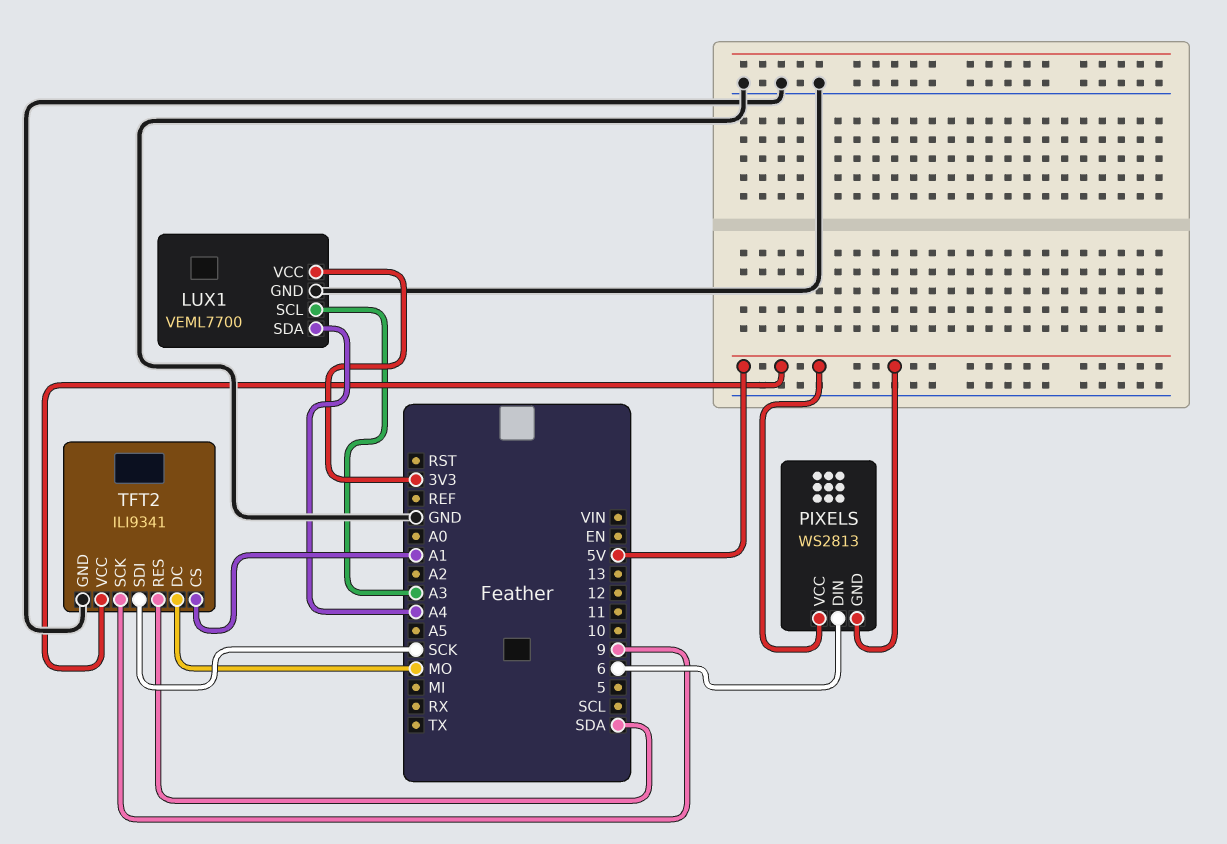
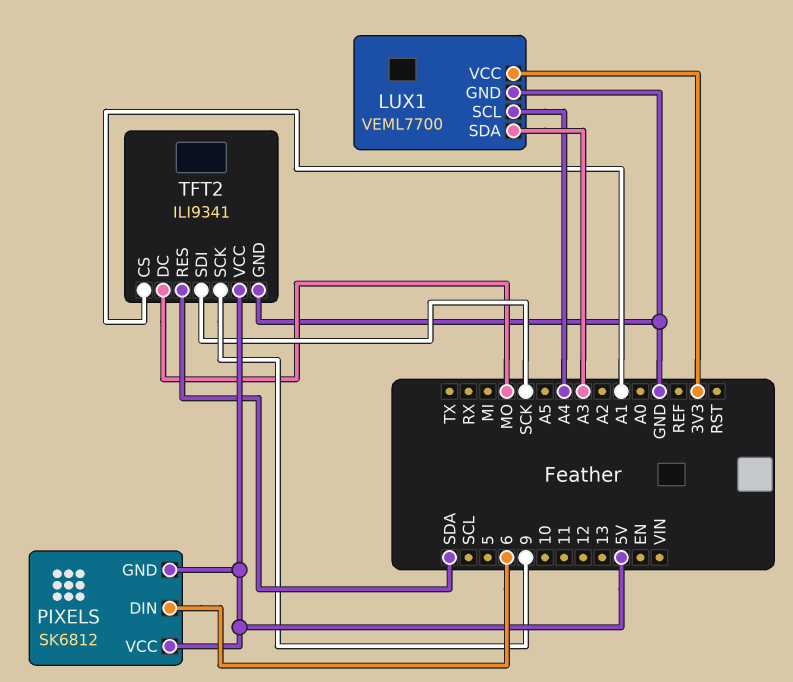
LUX1 pin SCL: A3 -> A4
LUX1 pin SDA: A4 -> A3
PIXELS: WS2813 -> SK6812

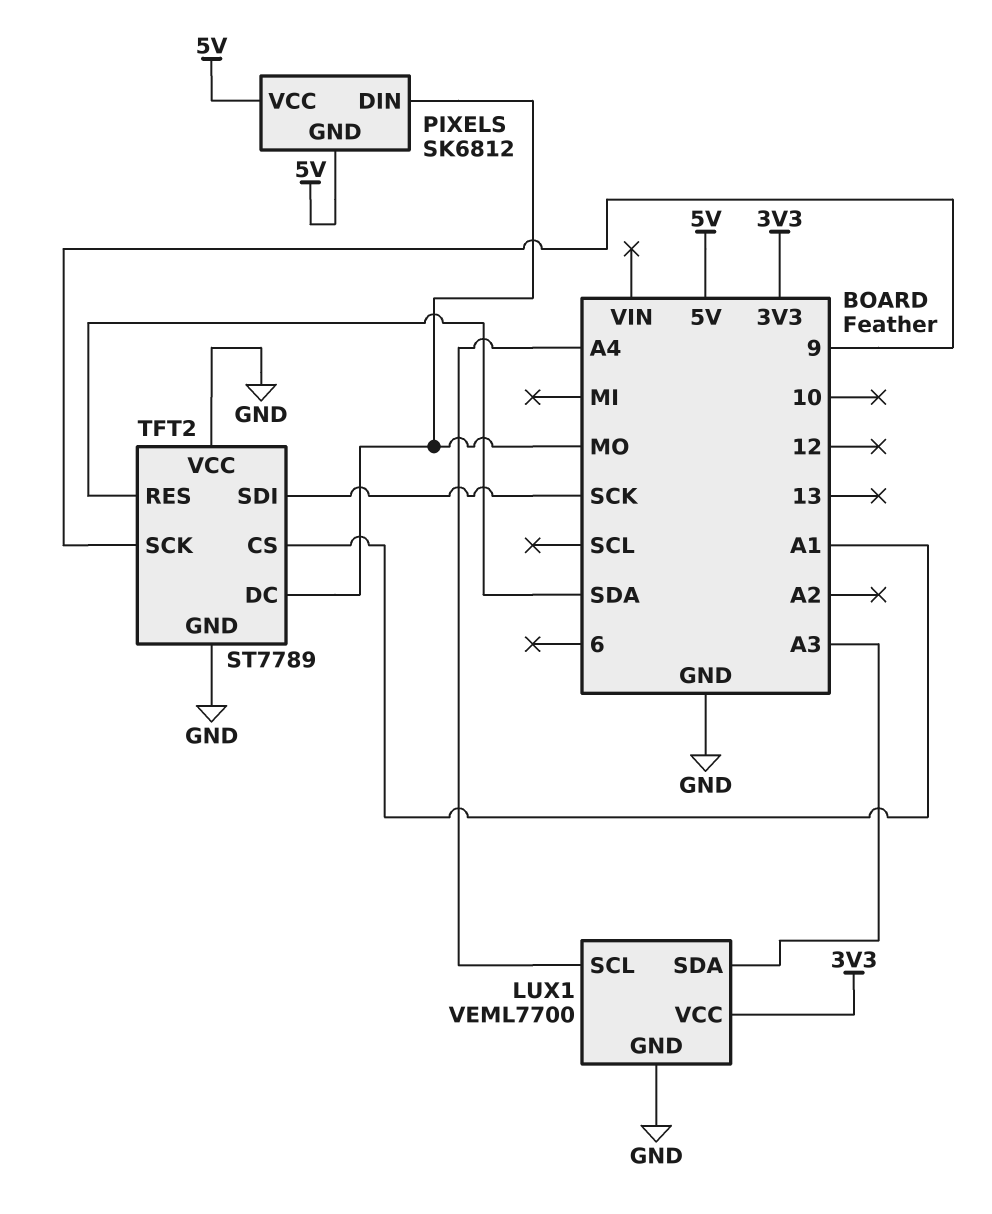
PIXELS pin DIN: 6 -> MO
TFT2: ILI9341 -> ST7789
TFT2 pin VCC: 5V -> GND

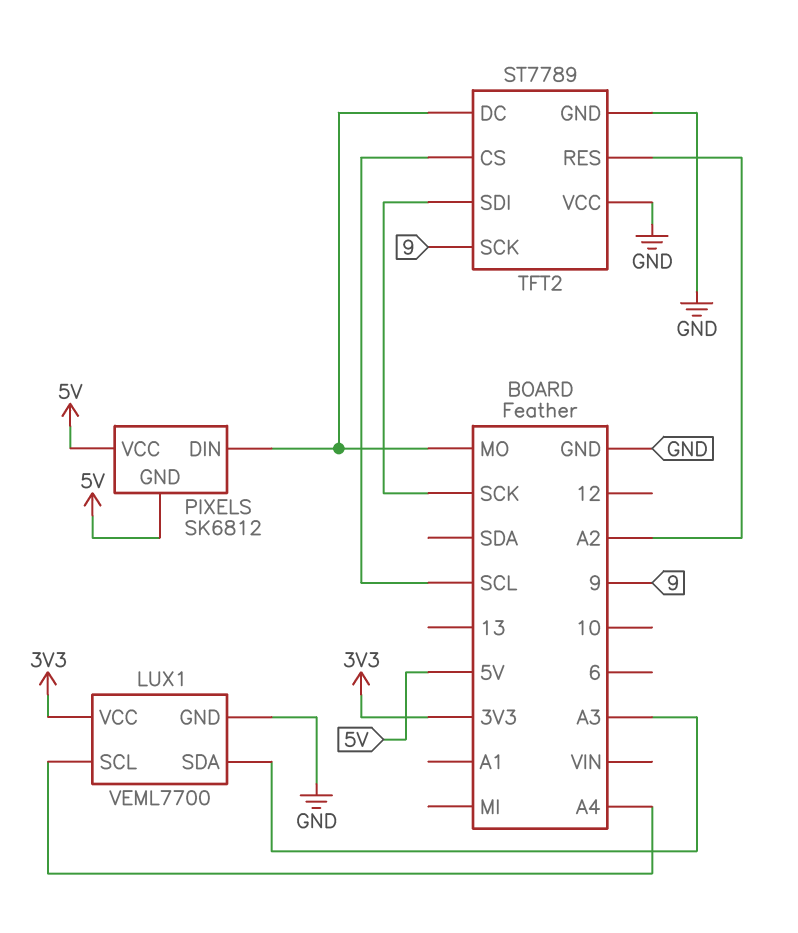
TFT2 pin CS: A1 -> SCL
TFT2 pin RES: SDA -> A2

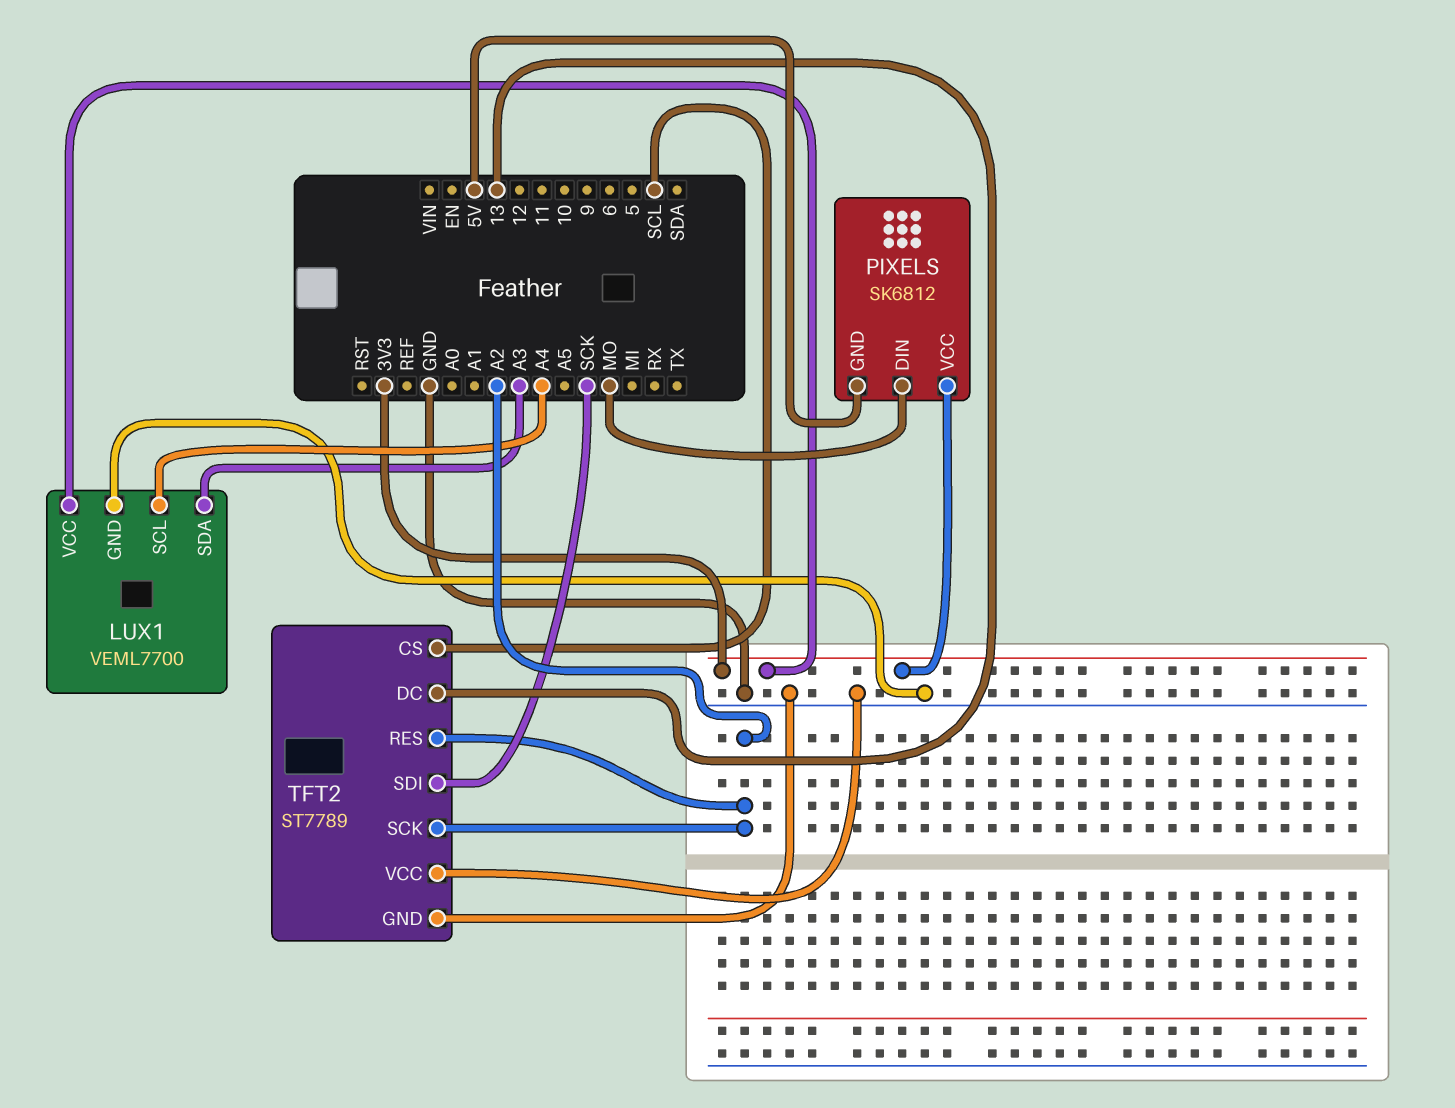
PIXELS pin VCC: 5V -> 3V3
TFT2 pin DC: MO -> 13
TFT2 pin SCK: 9 -> A2

